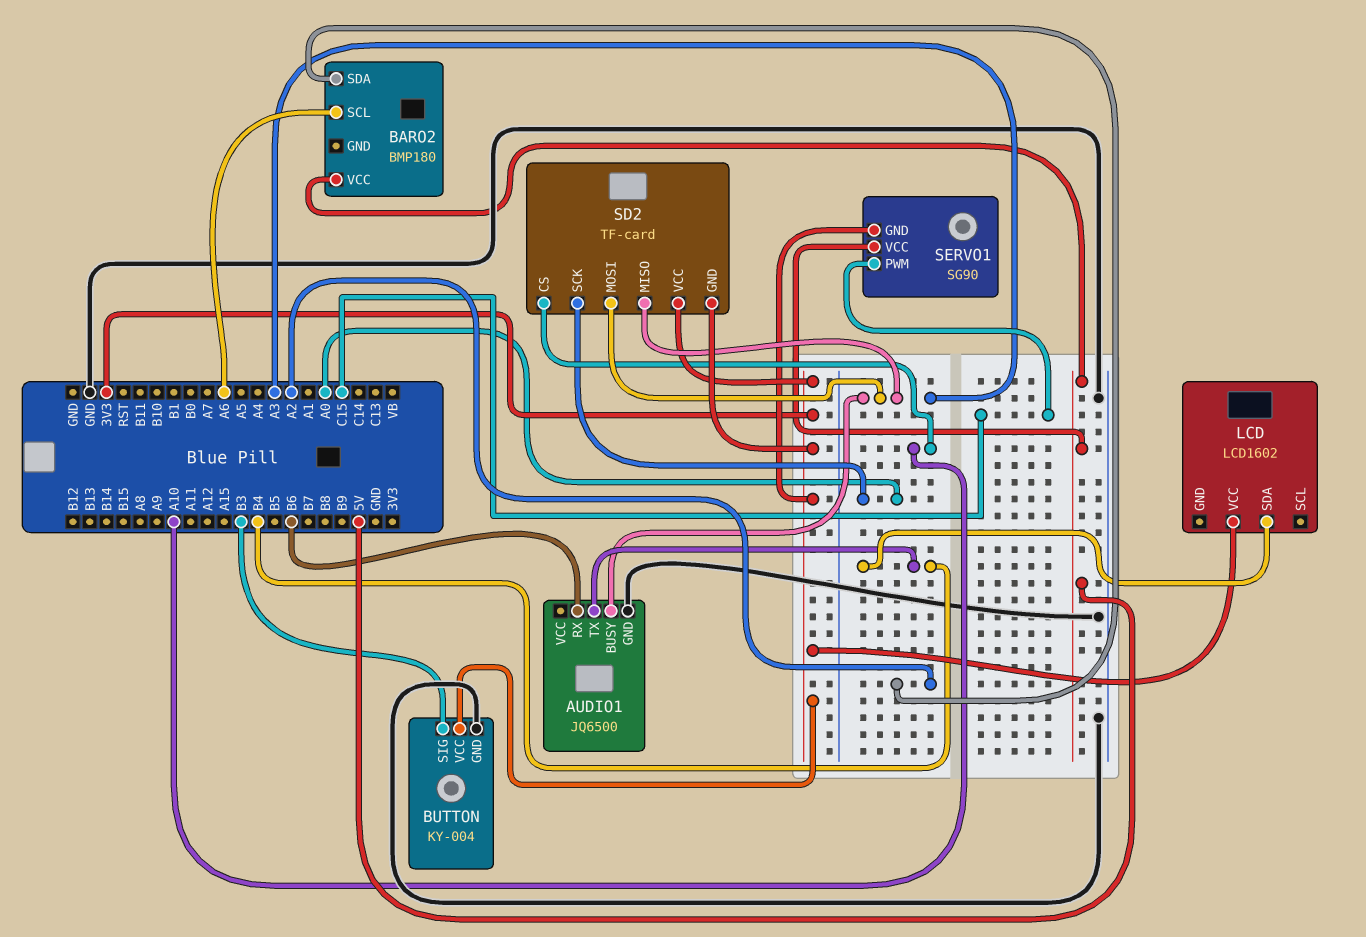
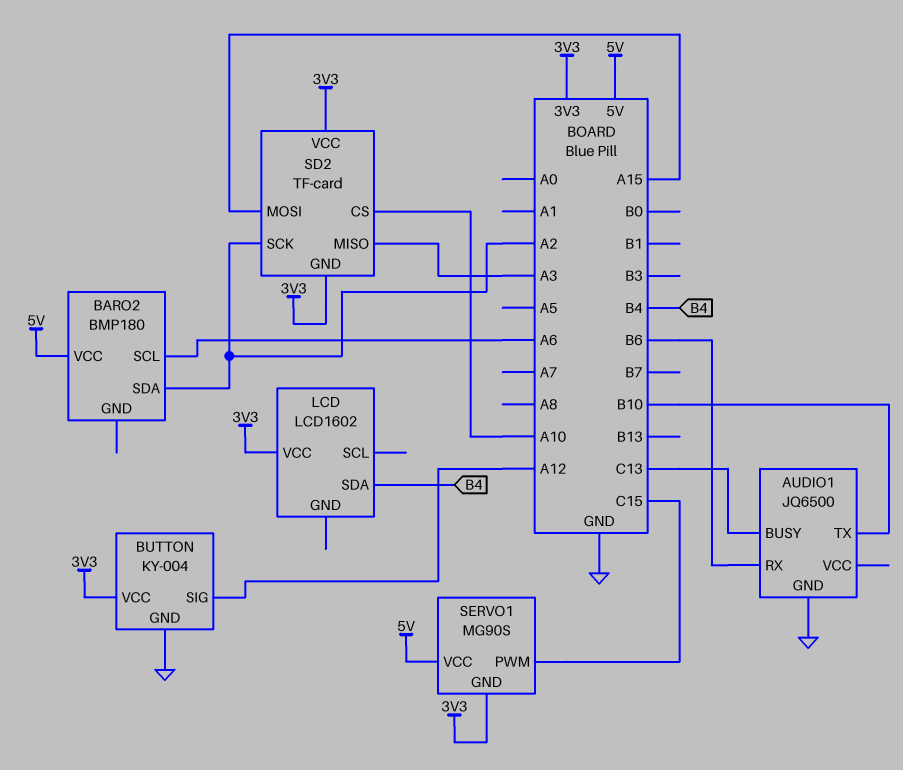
AUDIO1 pin BUSY: A3 -> C13
AUDIO1 pin TX: B4 -> B10
BUTTON pin SIG: B3 -> A12
SD2 pin MOSI: A3 -> A15
SD2 pin SCK: A0 -> A2
SERVO1: SG90 -> MG90S

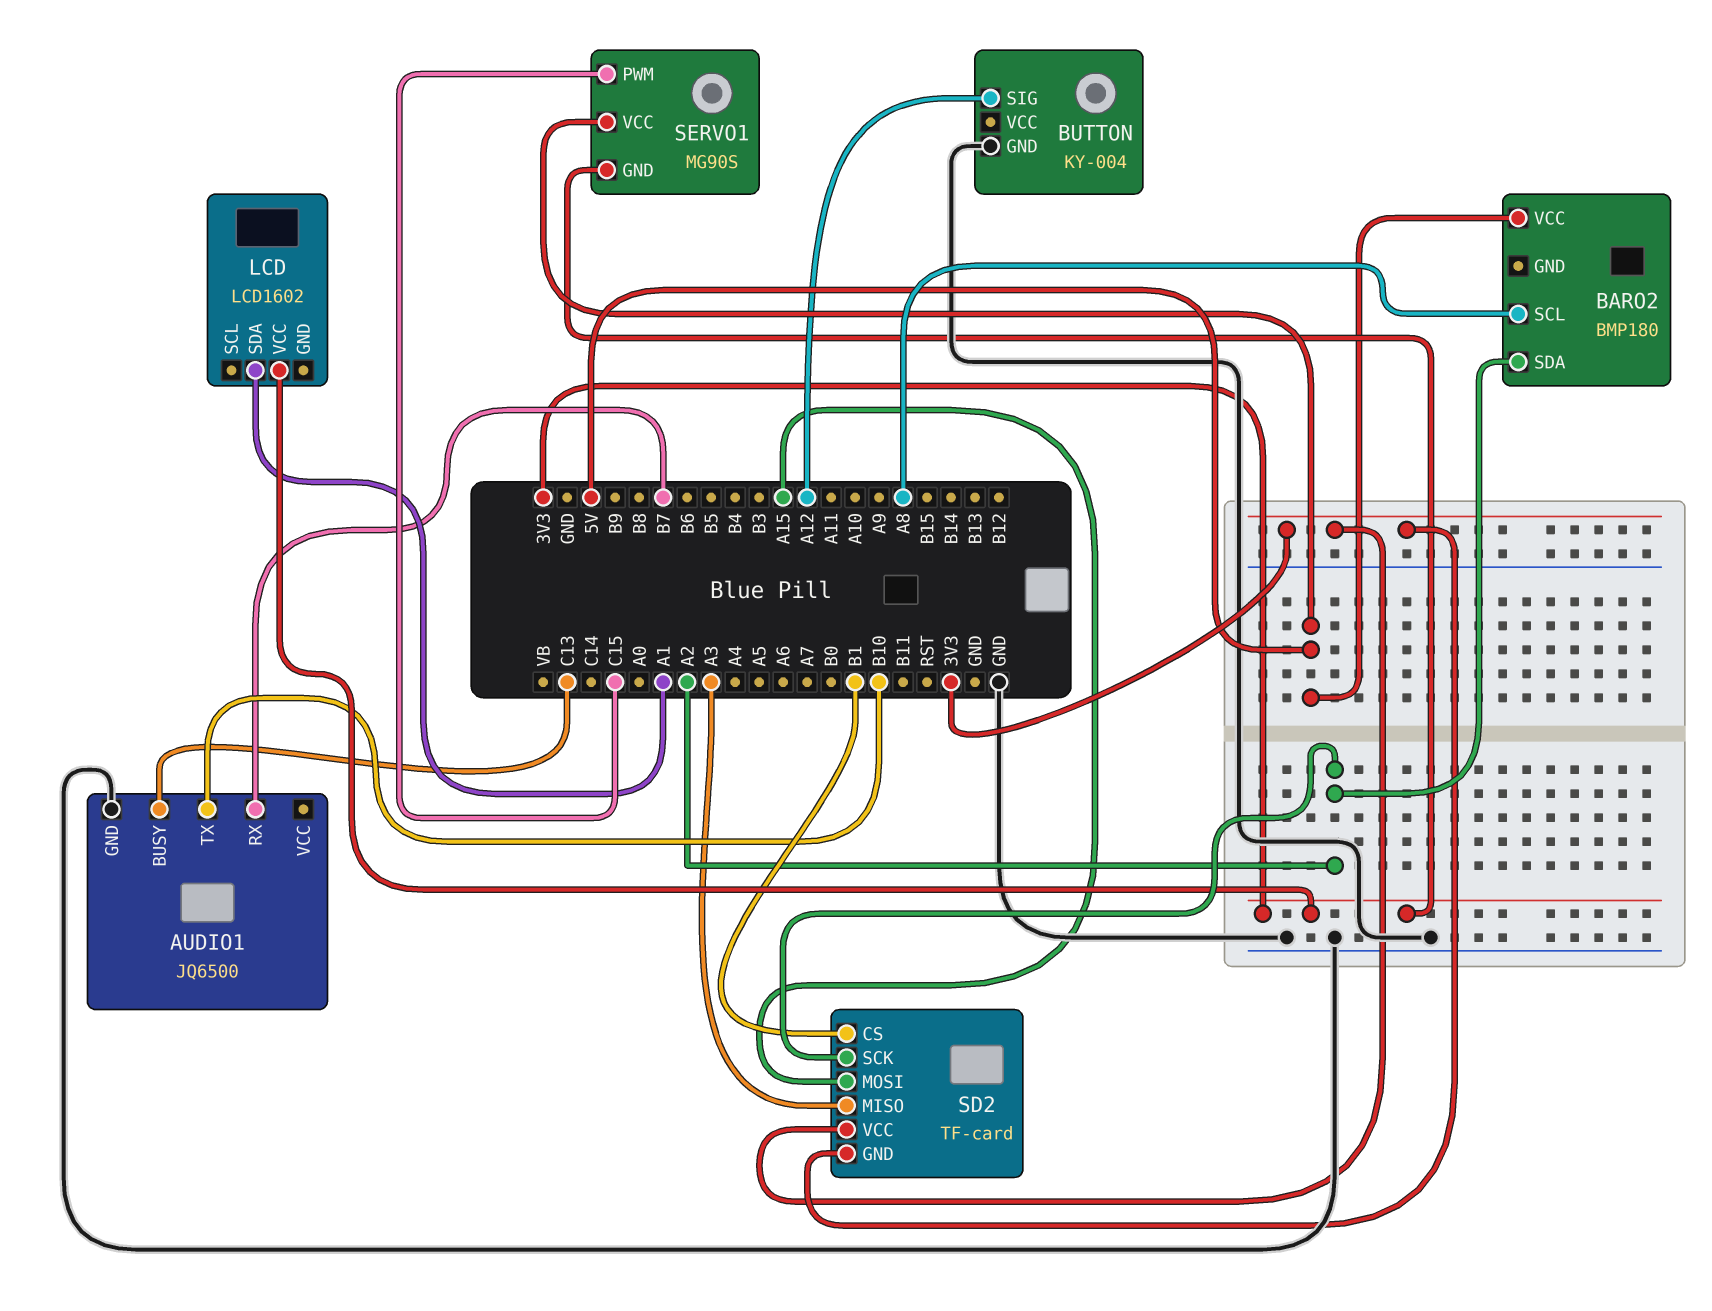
AUDIO1 pin RX: B6 -> B7
BARO2 pin SCL: A6 -> A8
BUTTON pin VCC: 3V3 -> none
LCD pin SDA: B4 -> A1
SD2 pin CS: A10 -> B1

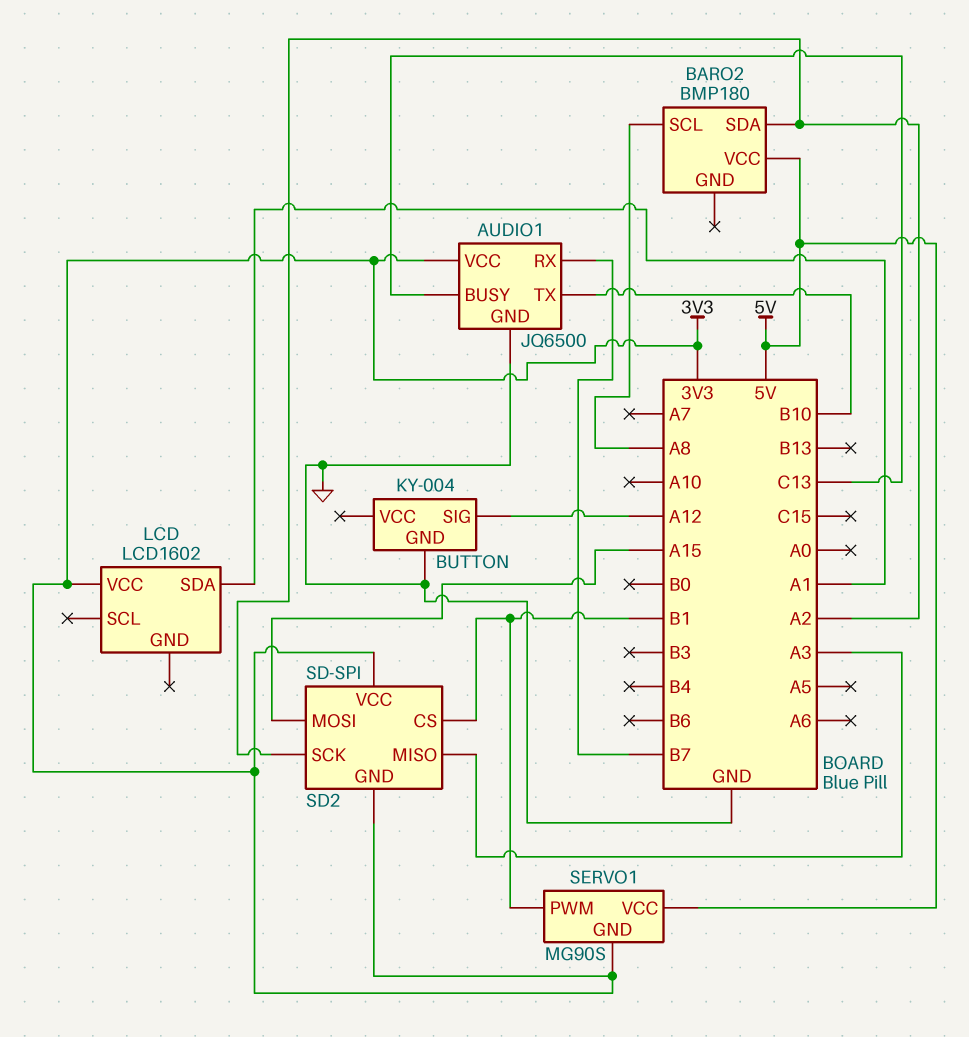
AUDIO1 pin VCC: none -> 3V3
SD2: TF-card -> SD-SPI
SERVO1 pin PWM: C15 -> B1

